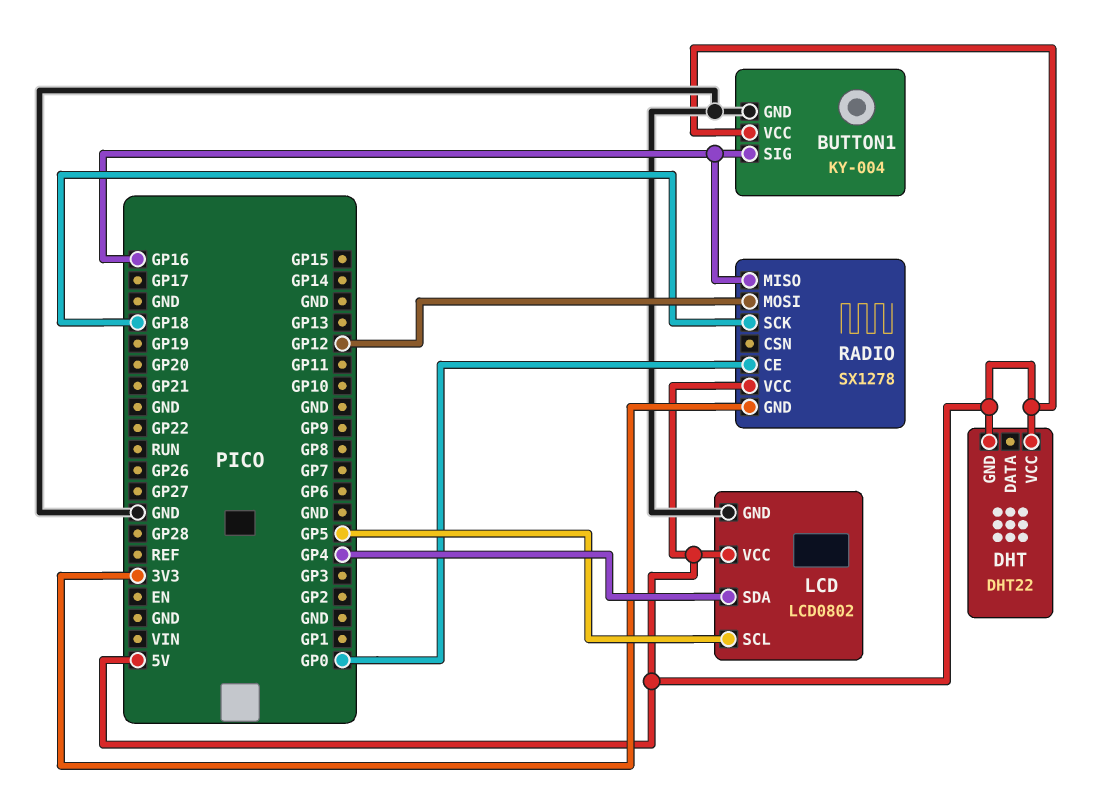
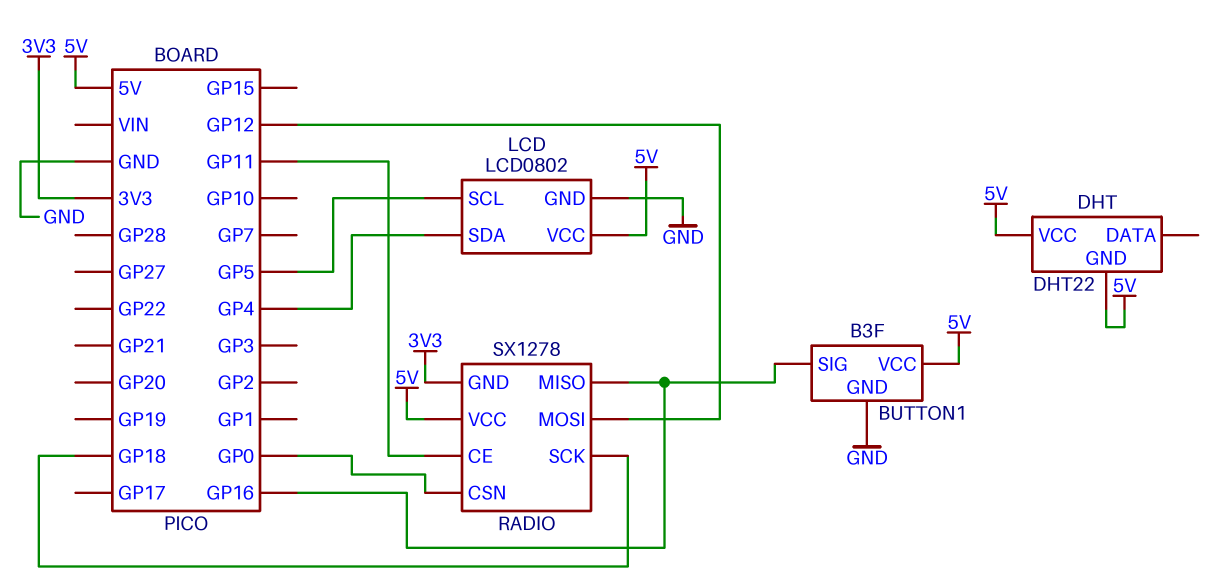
BUTTON1: KY-004 -> B3F
RADIO pin CE: GP0 -> GP11
RADIO pin CSN: none -> GP0

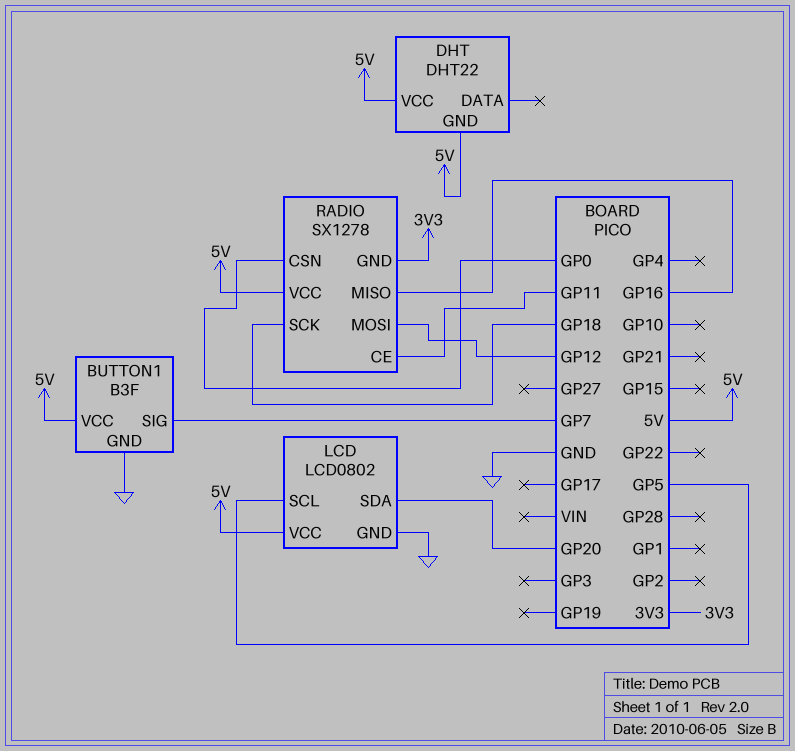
BUTTON1 pin SIG: GP16 -> GP7
LCD pin SDA: GP4 -> GP20

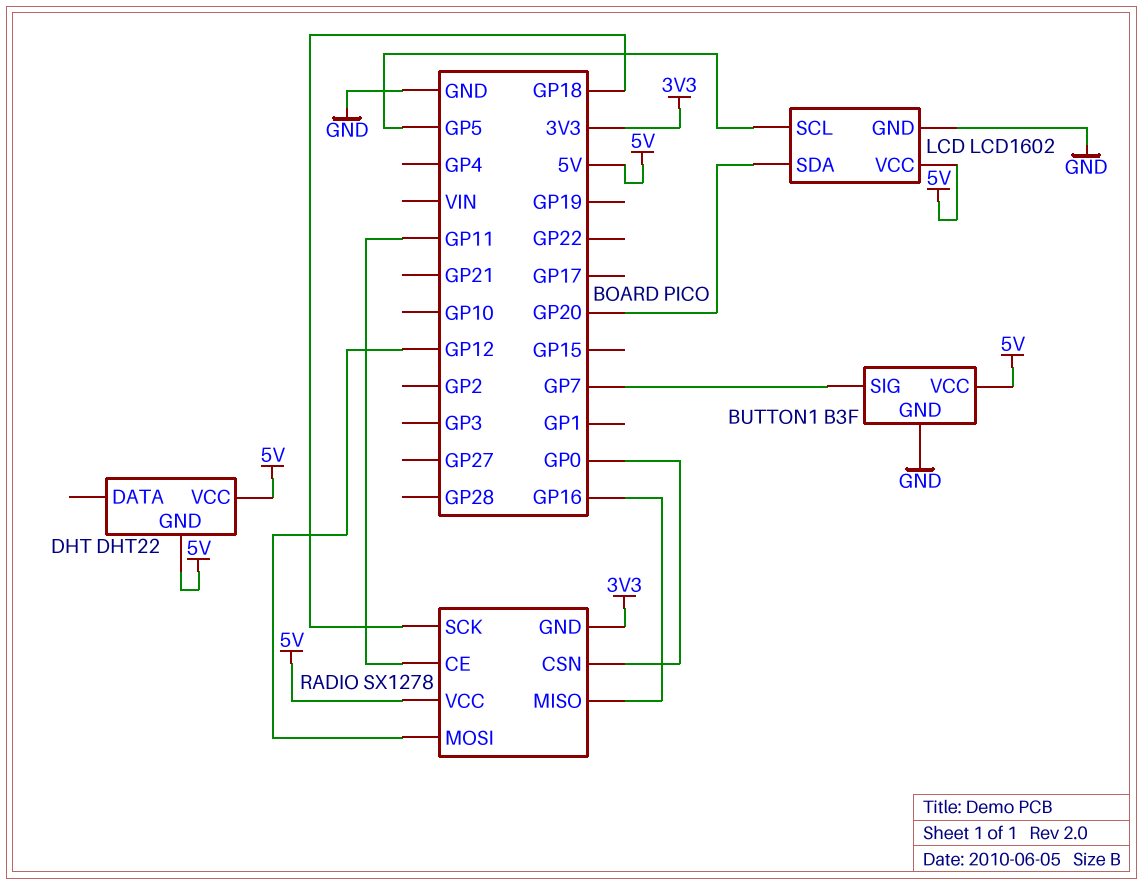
LCD: LCD0802 -> LCD1602

